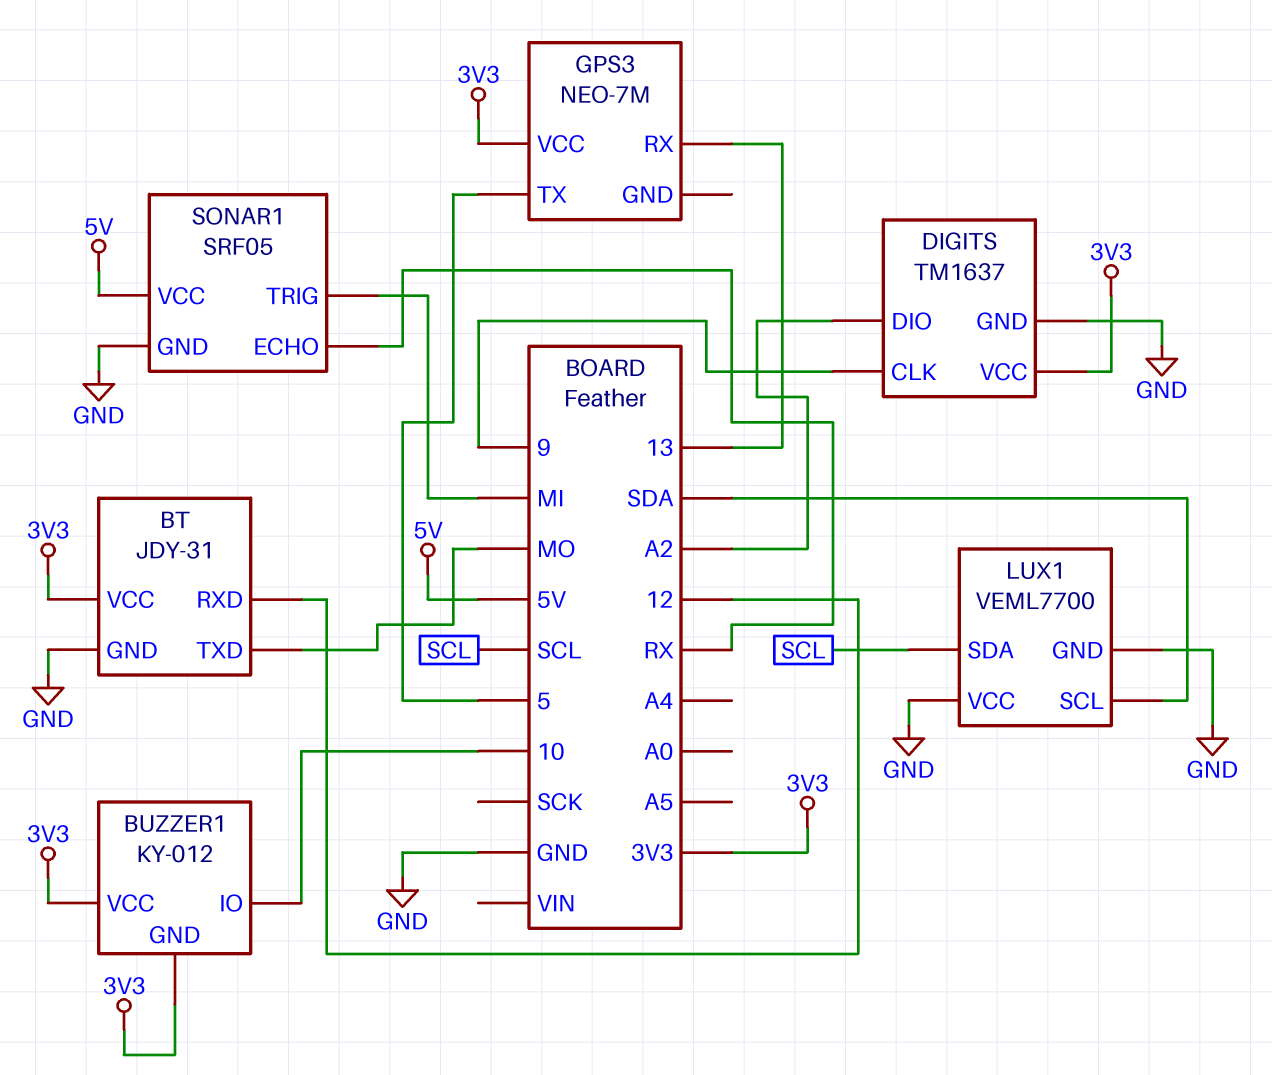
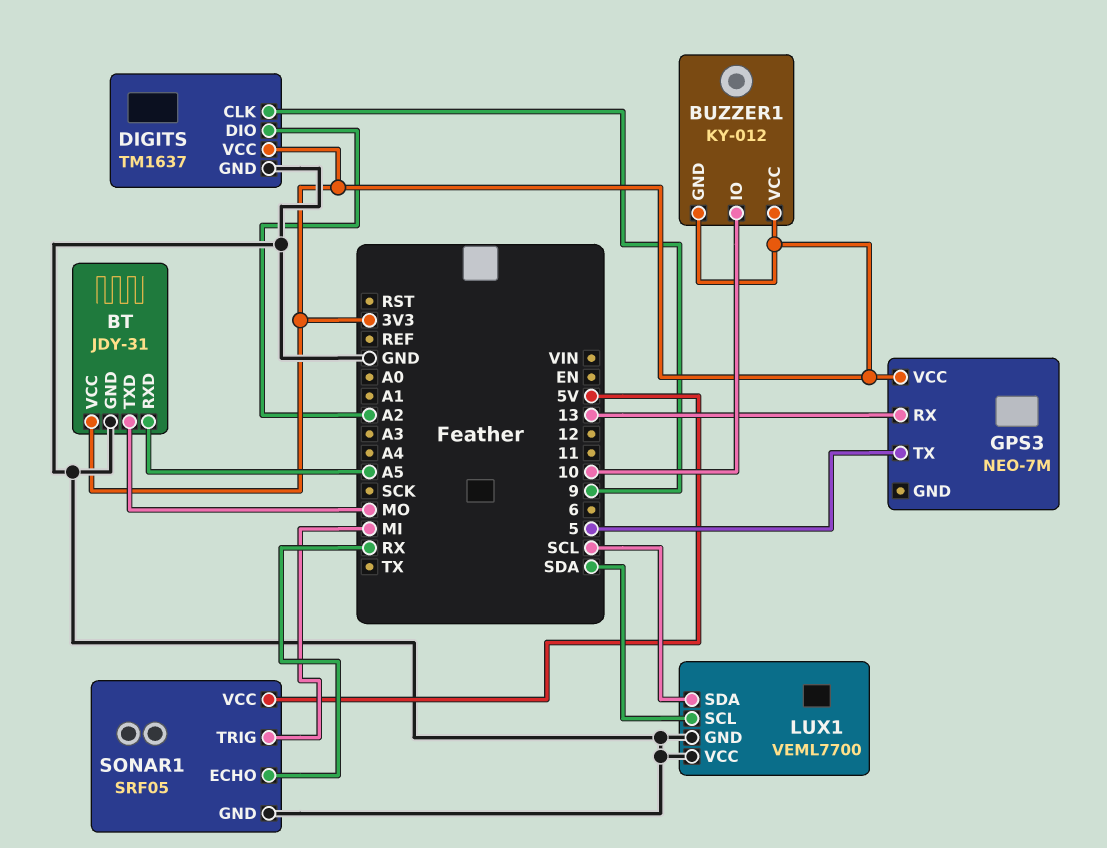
BT pin RXD: 12 -> A5

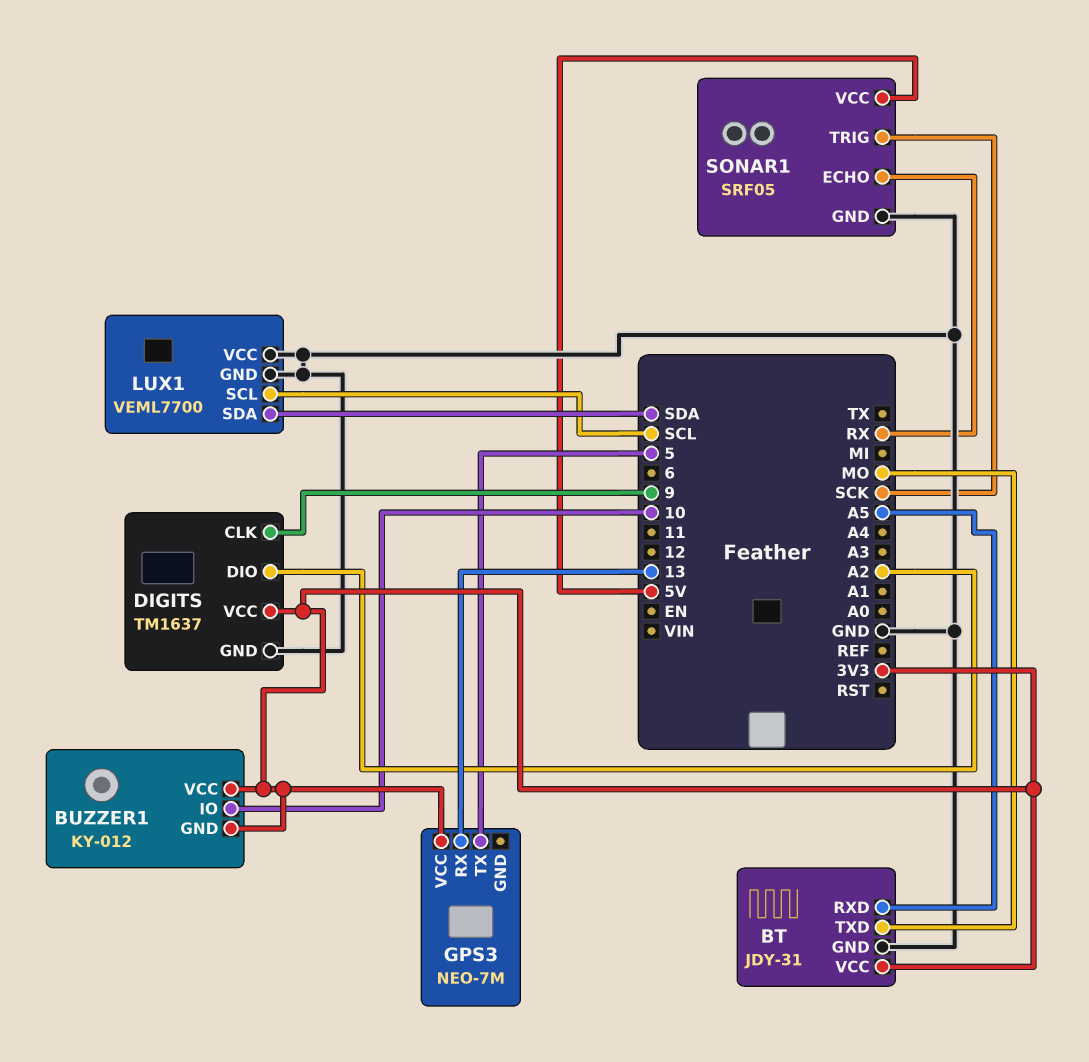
LUX1 pin SCL: SDA -> SCL
LUX1 pin SDA: SCL -> SDA
SONAR1 pin TRIG: MI -> SCK

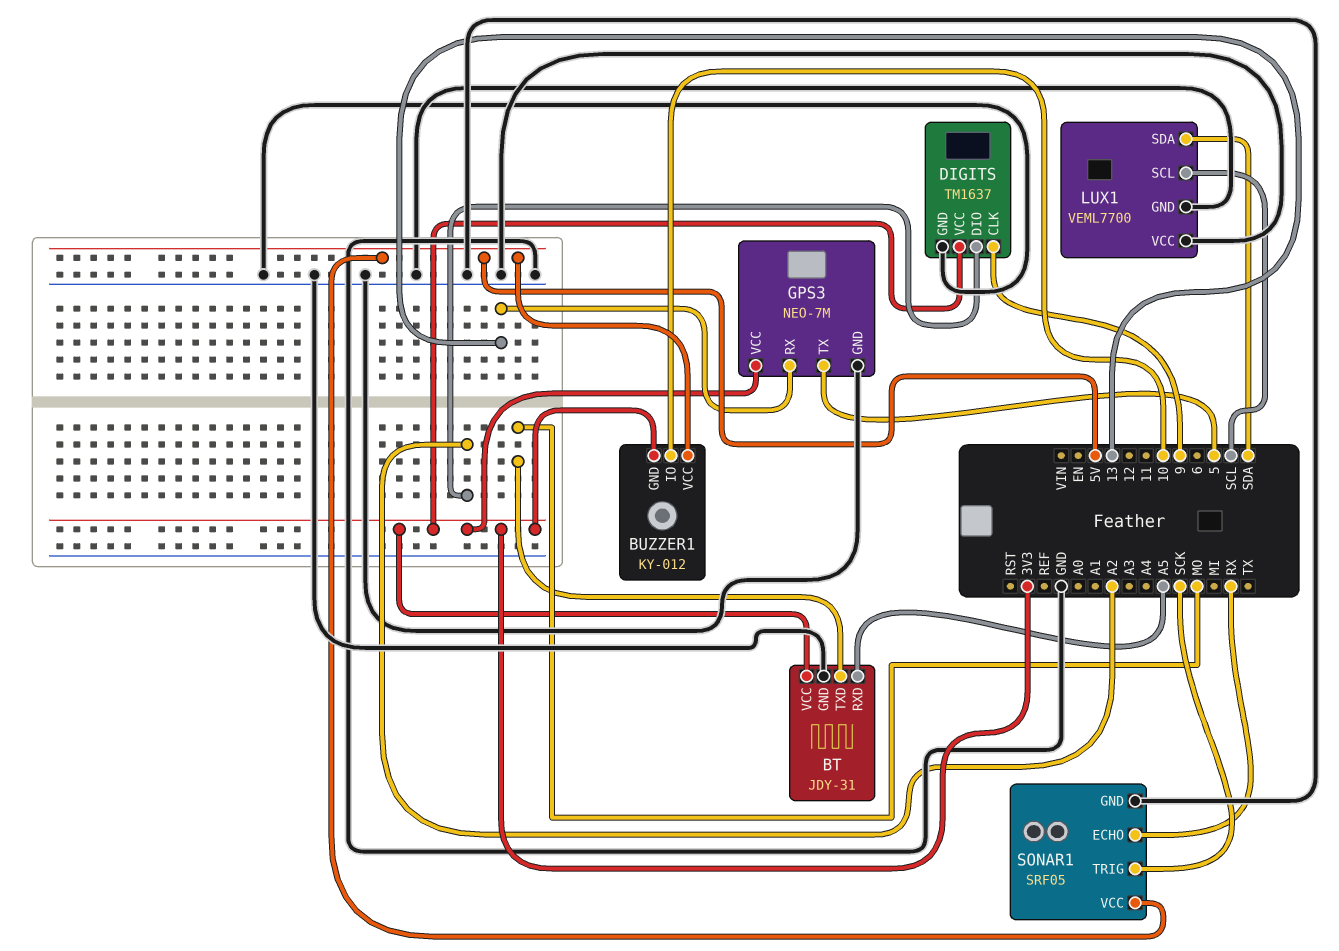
BUZZER1 pin VCC: 3V3 -> 5V
GPS3 pin GND: none -> GND

